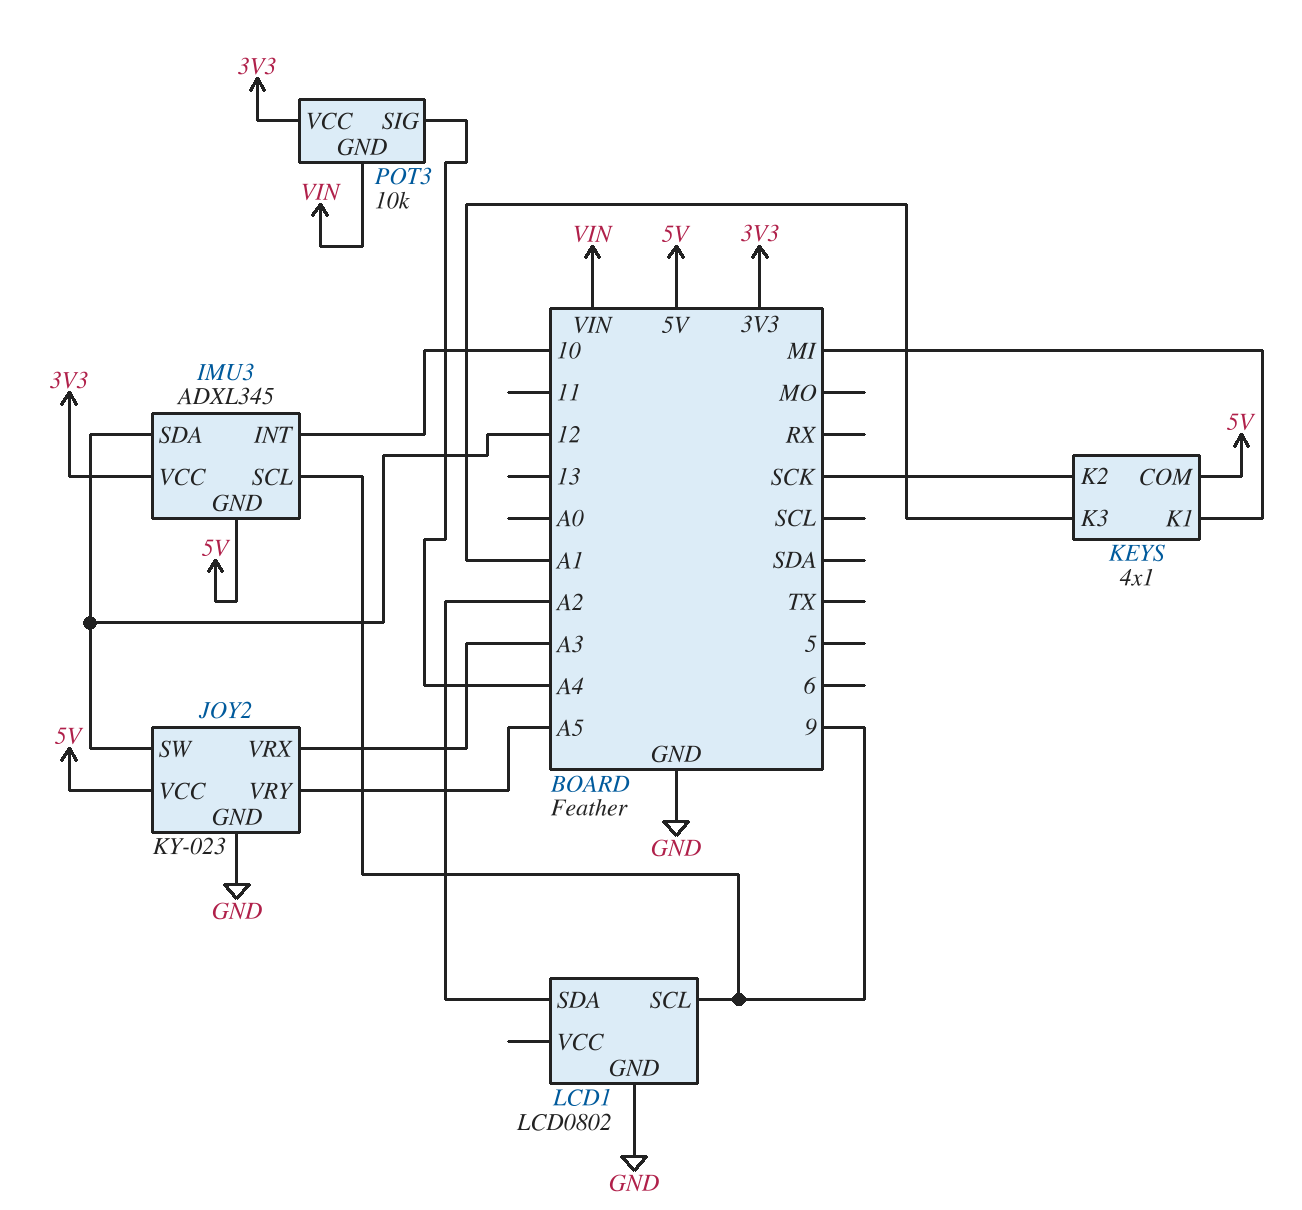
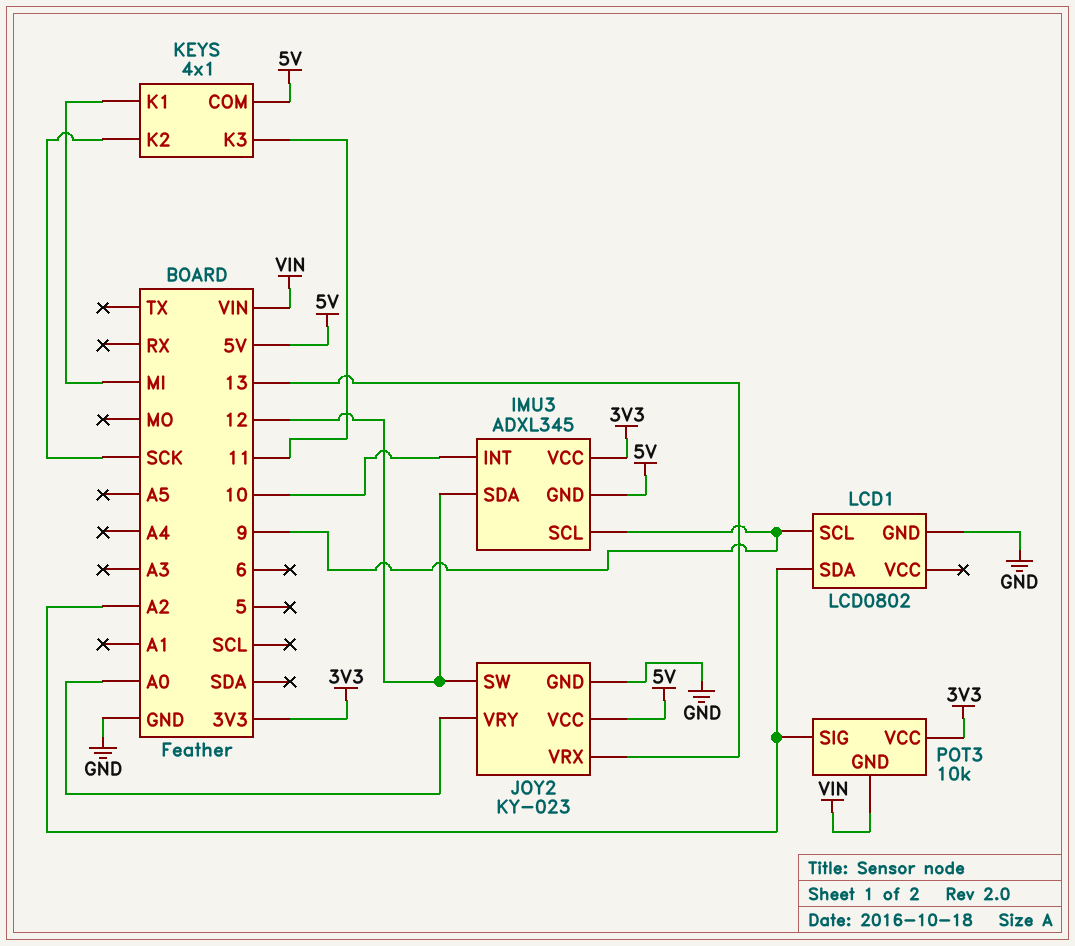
JOY2 pin VRX: A3 -> 13
JOY2 pin VRY: A5 -> A0
KEYS pin K3: A1 -> 11
POT3 pin SIG: A4 -> A2

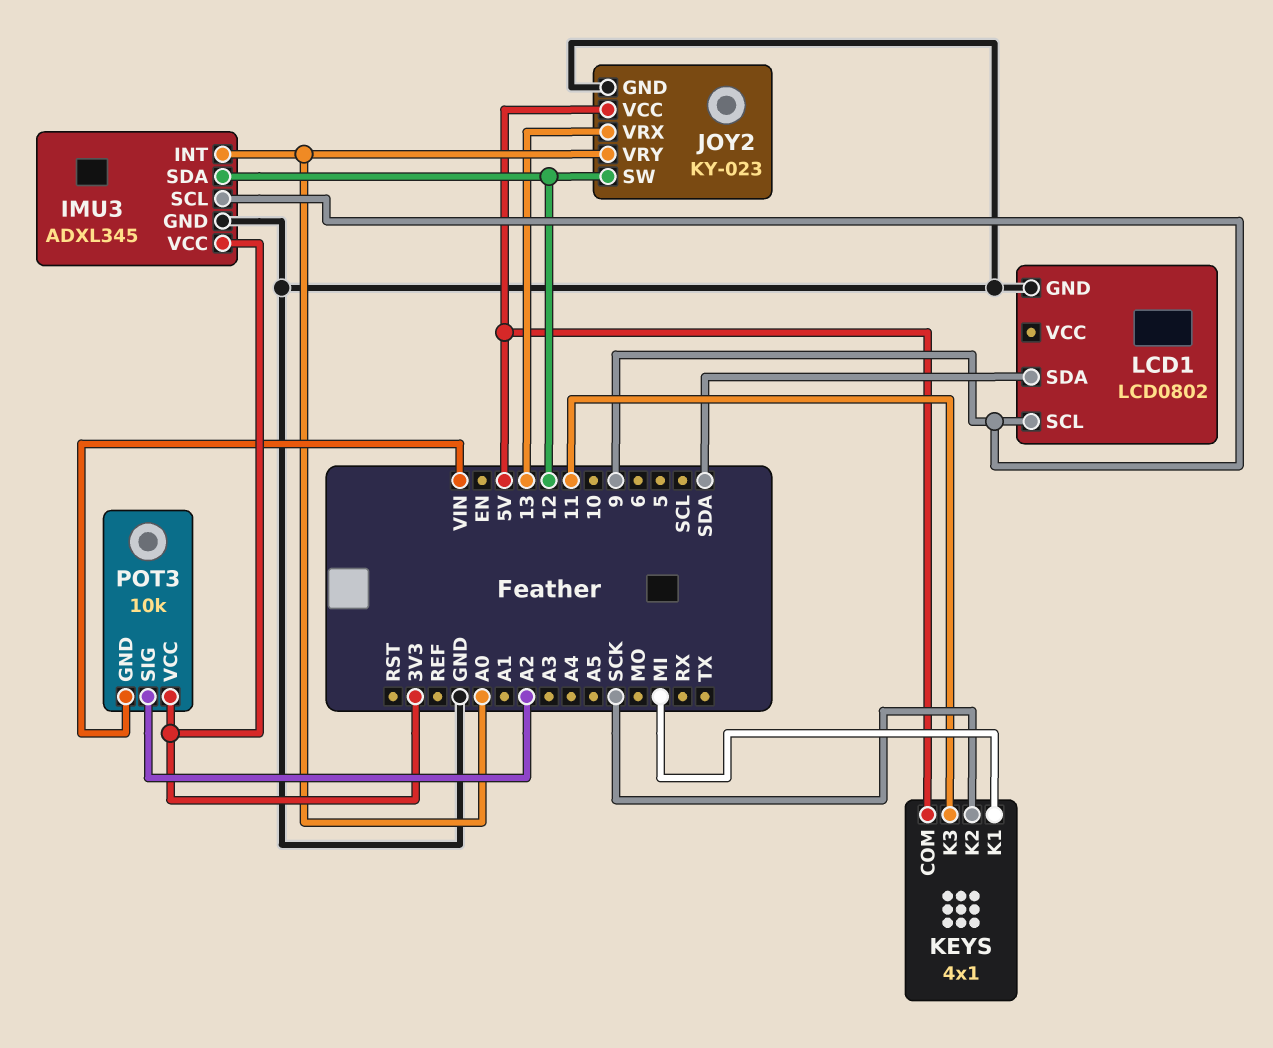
IMU3 pin GND: 5V -> GND
IMU3 pin INT: 10 -> A0
LCD1 pin SDA: A2 -> SDA

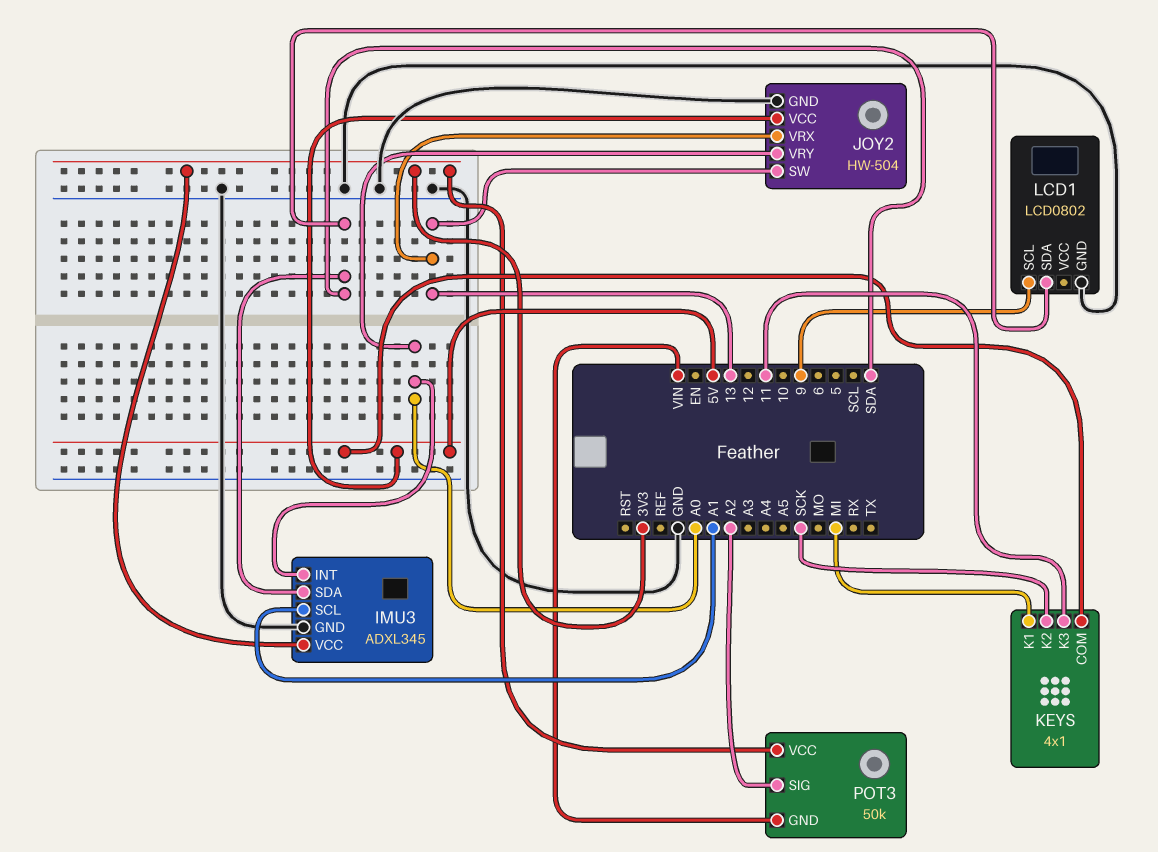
IMU3 pin SCL: 9 -> A1
IMU3 pin SDA: 12 -> SDA
JOY2: KY-023 -> HW-504
JOY2 pin SW: 12 -> 13
POT3: 10k -> 50k

